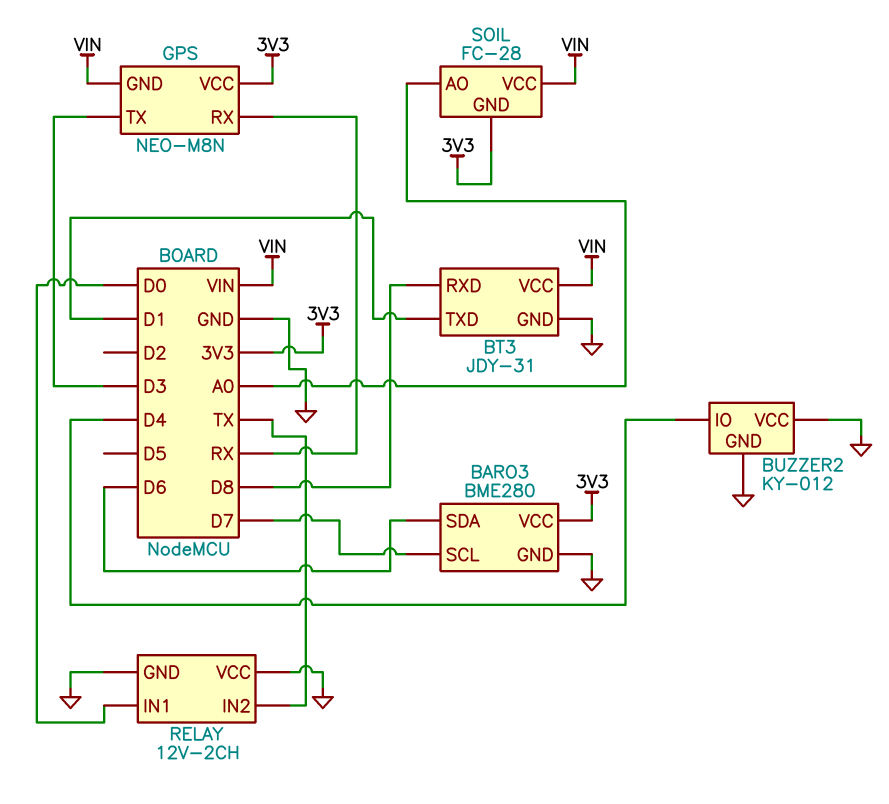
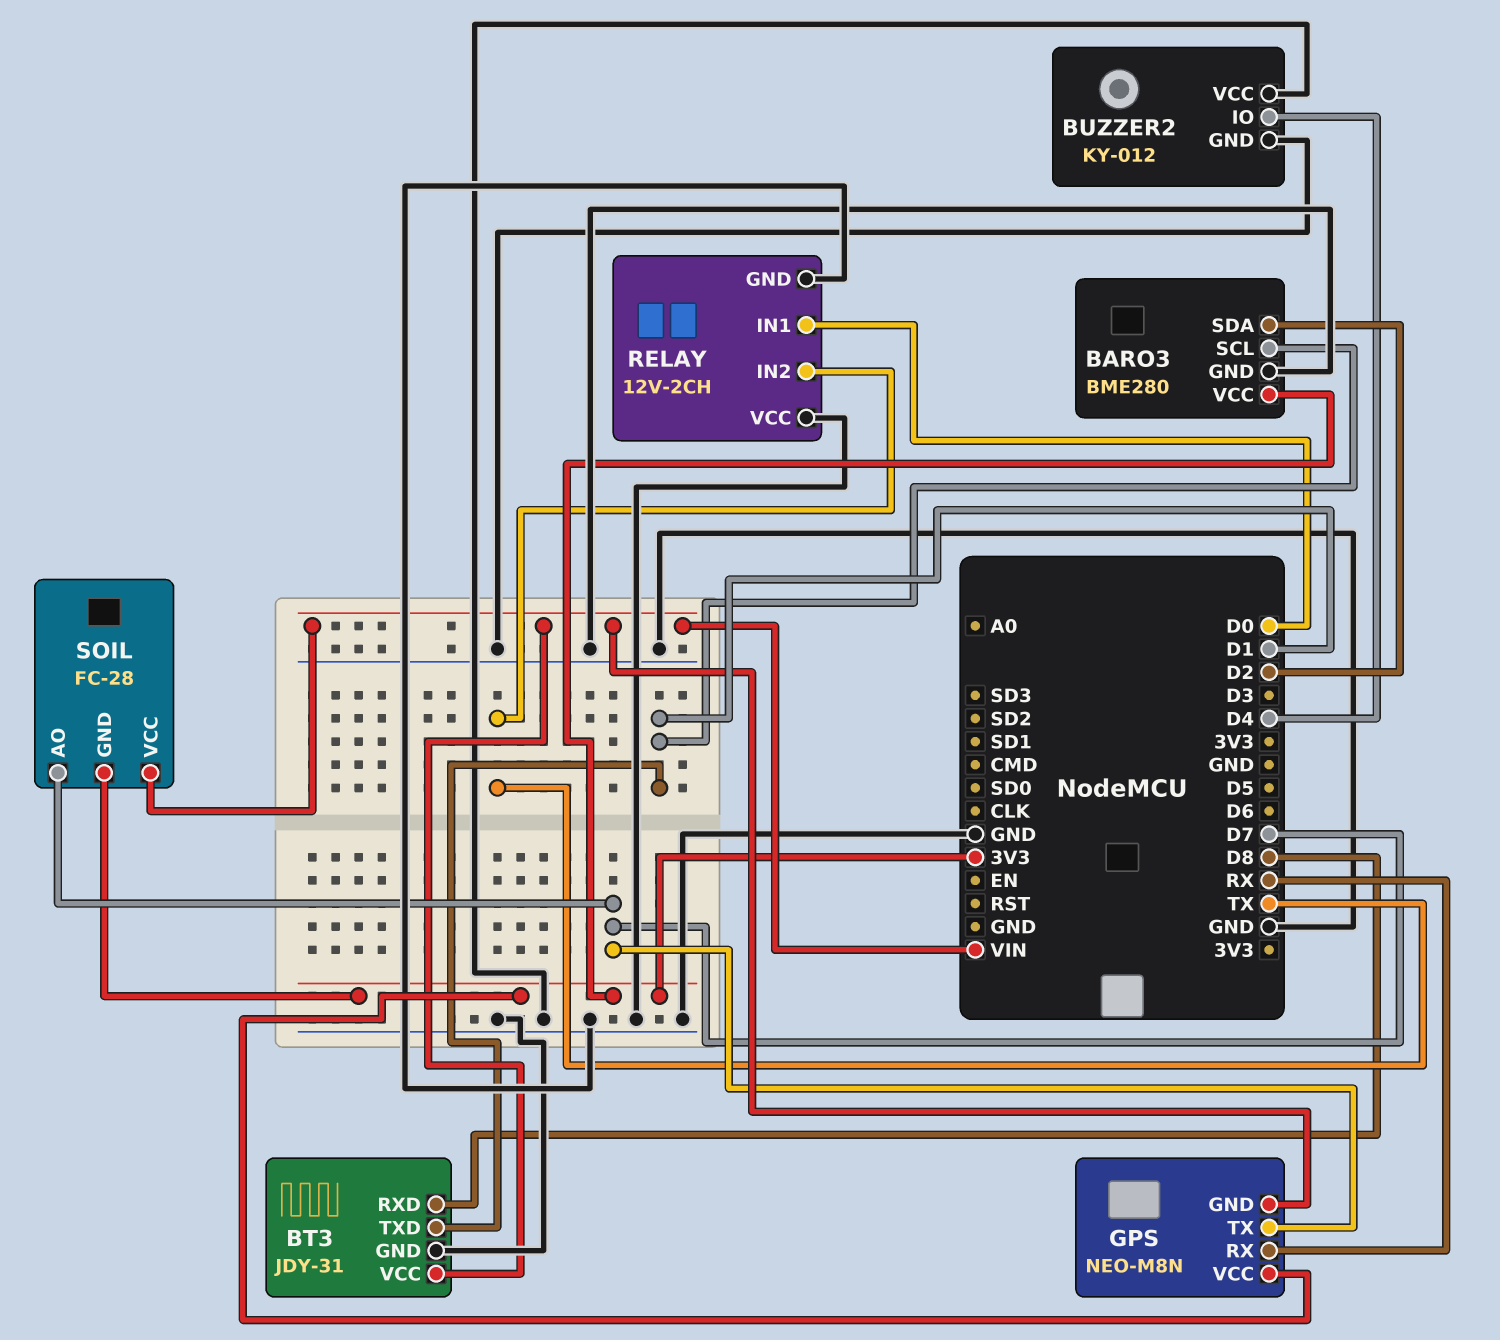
BARO3 pin SCL: D7 -> D1
BARO3 pin SDA: D6 -> D2
GPS pin TX: D3 -> D7
SOIL pin AO: A0 -> D7

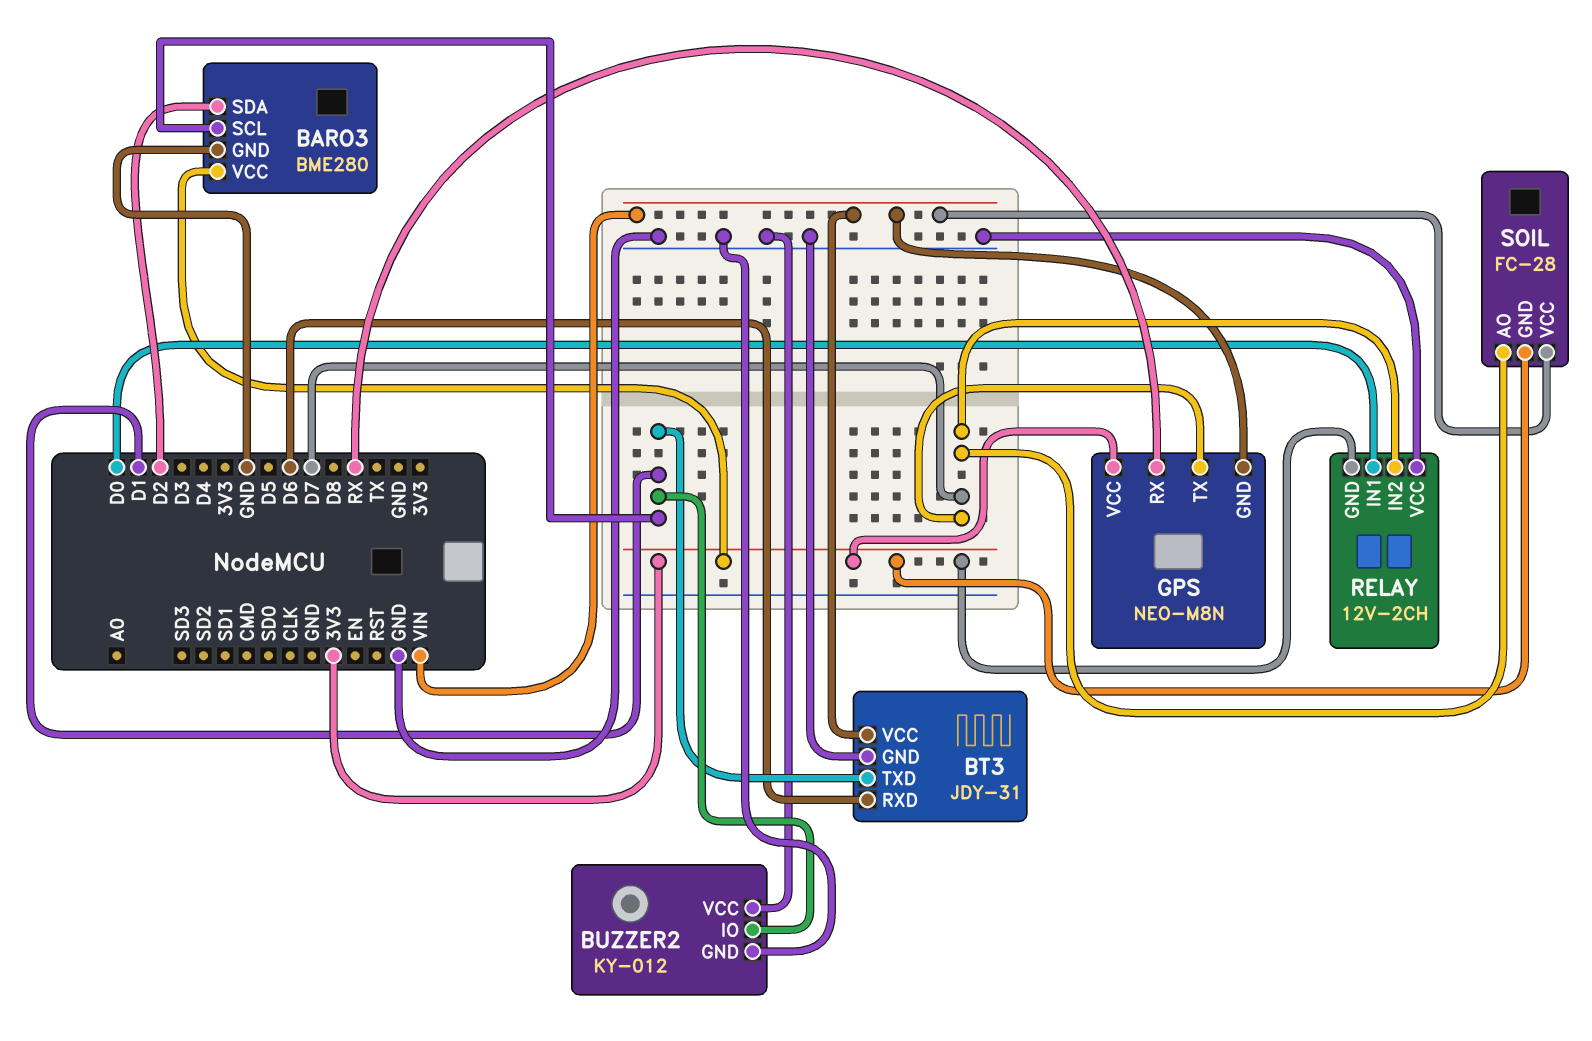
BT3 pin RXD: D8 -> D6
BUZZER2 pin IO: D4 -> D1
RELAY pin GND: GND -> 3V3
RELAY pin IN2: TX -> D7

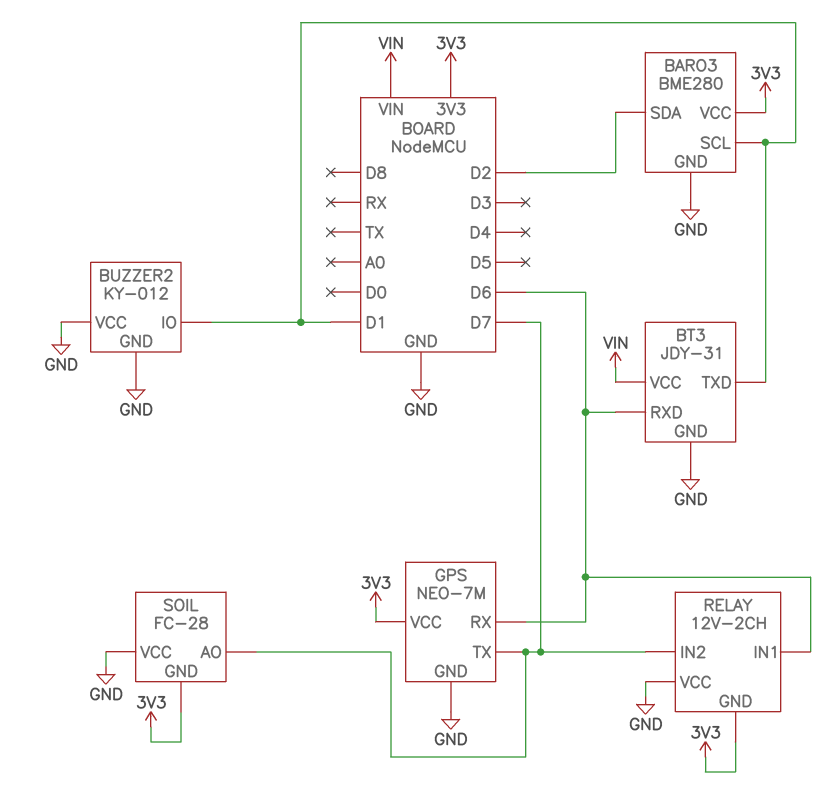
GPS: NEO-M8N -> NEO-7M
GPS pin GND: VIN -> GND
GPS pin RX: RX -> D6
RELAY pin IN1: D0 -> D6
SOIL pin VCC: VIN -> GND

